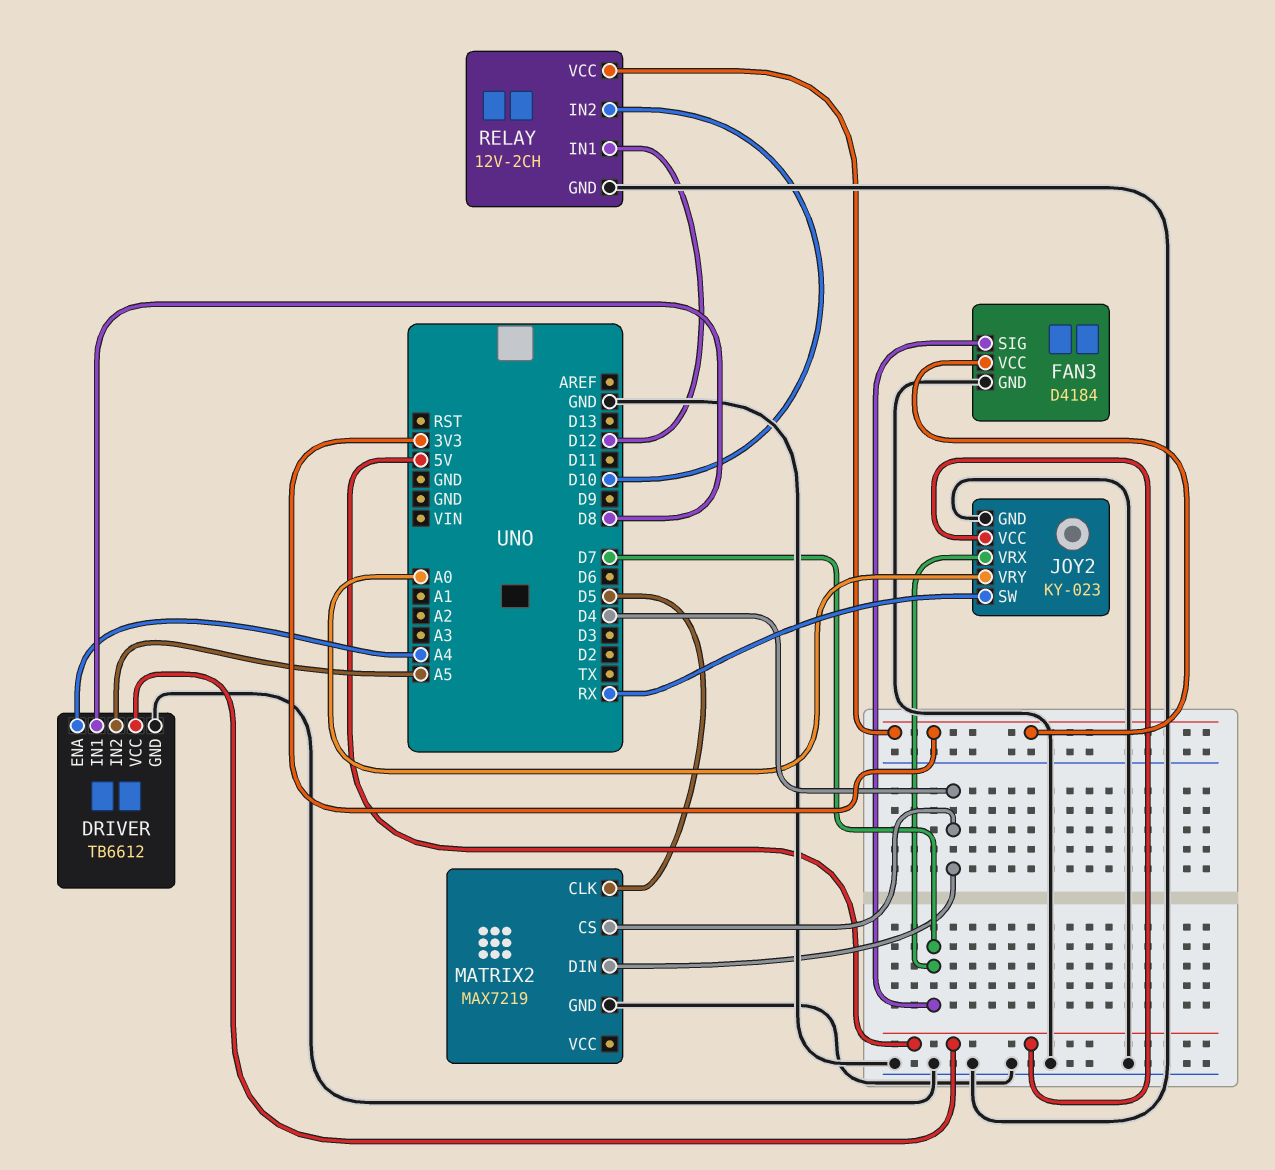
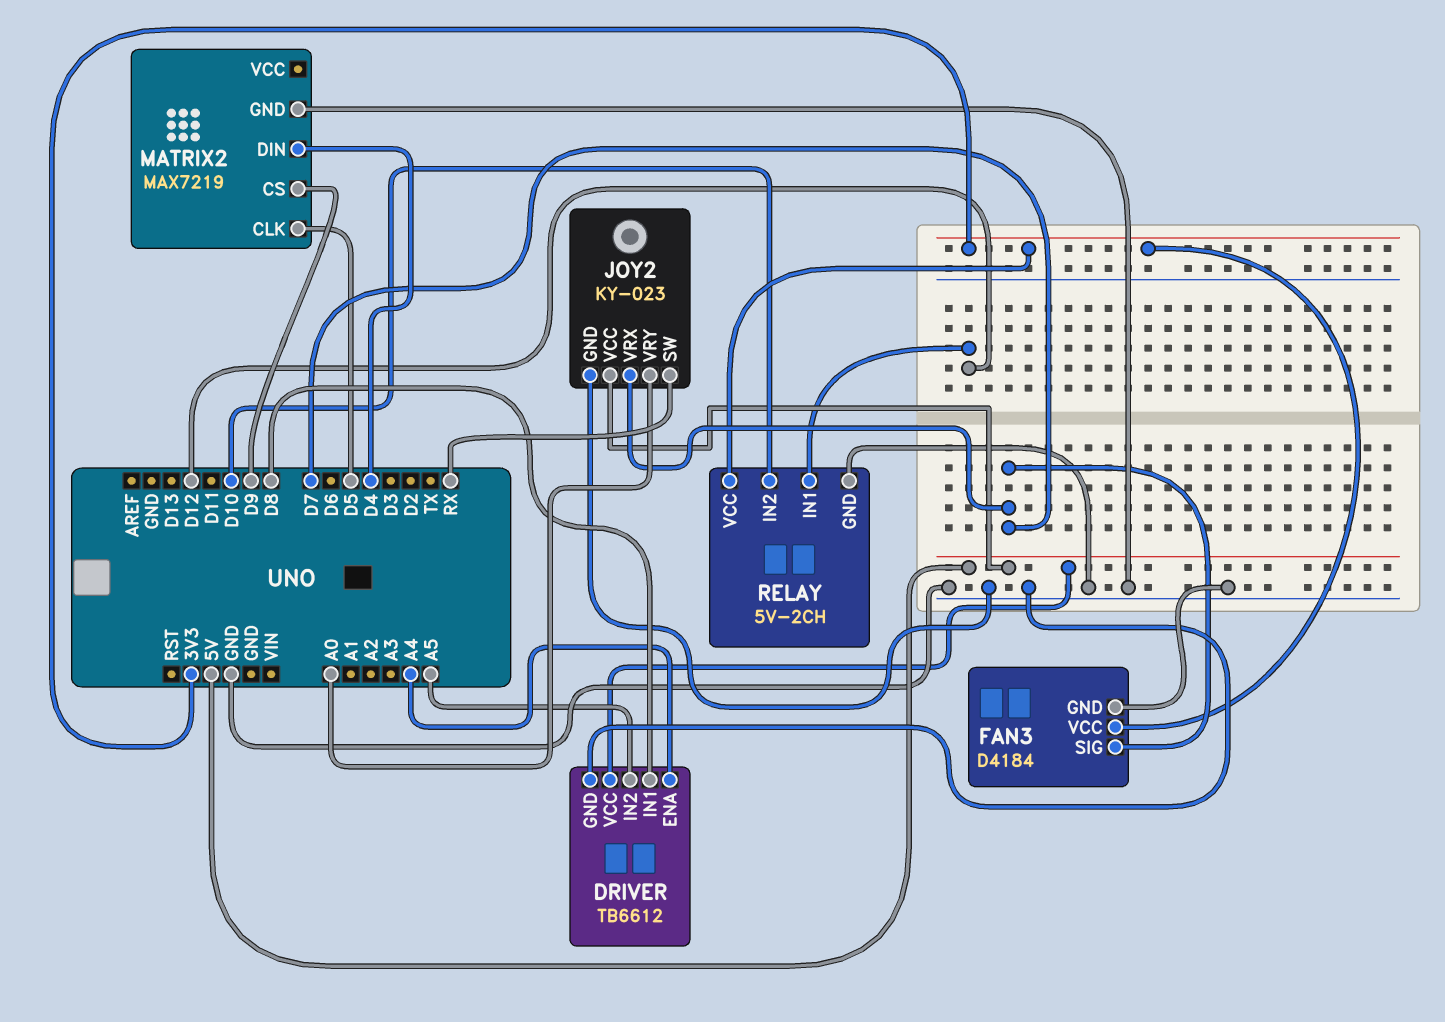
MATRIX2 pin CS: D4 -> D9
RELAY: 12V-2CH -> 5V-2CH

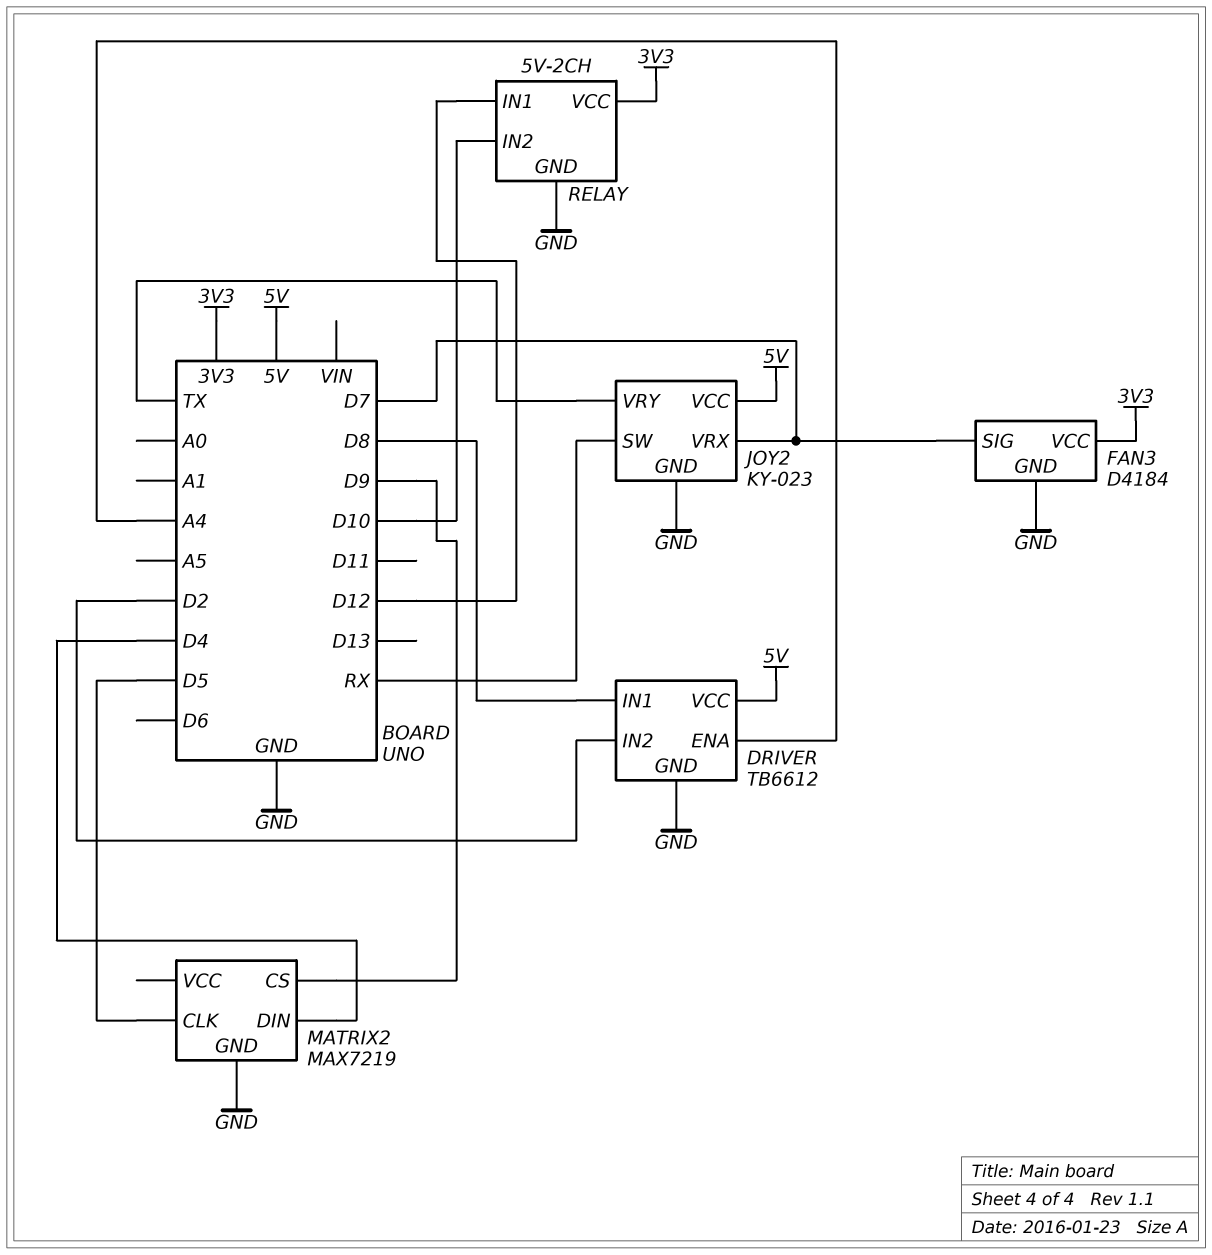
DRIVER pin IN2: A5 -> D2
JOY2 pin VRY: A0 -> TX

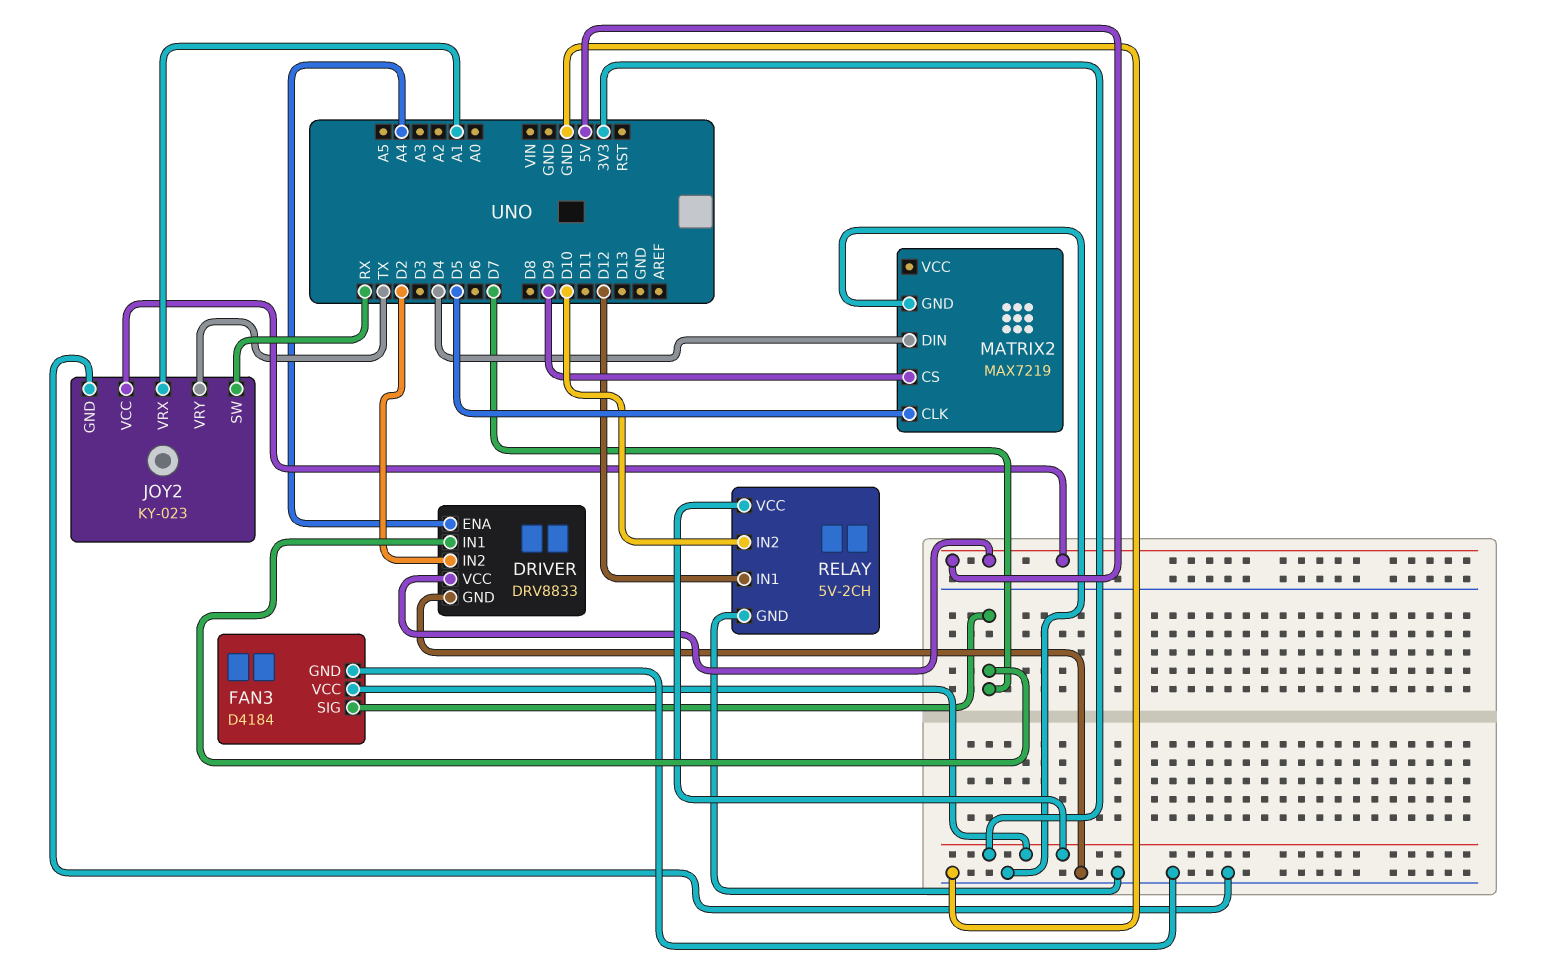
DRIVER: TB6612 -> DRV8833
DRIVER pin IN1: D8 -> D7
JOY2 pin VRX: D7 -> A1

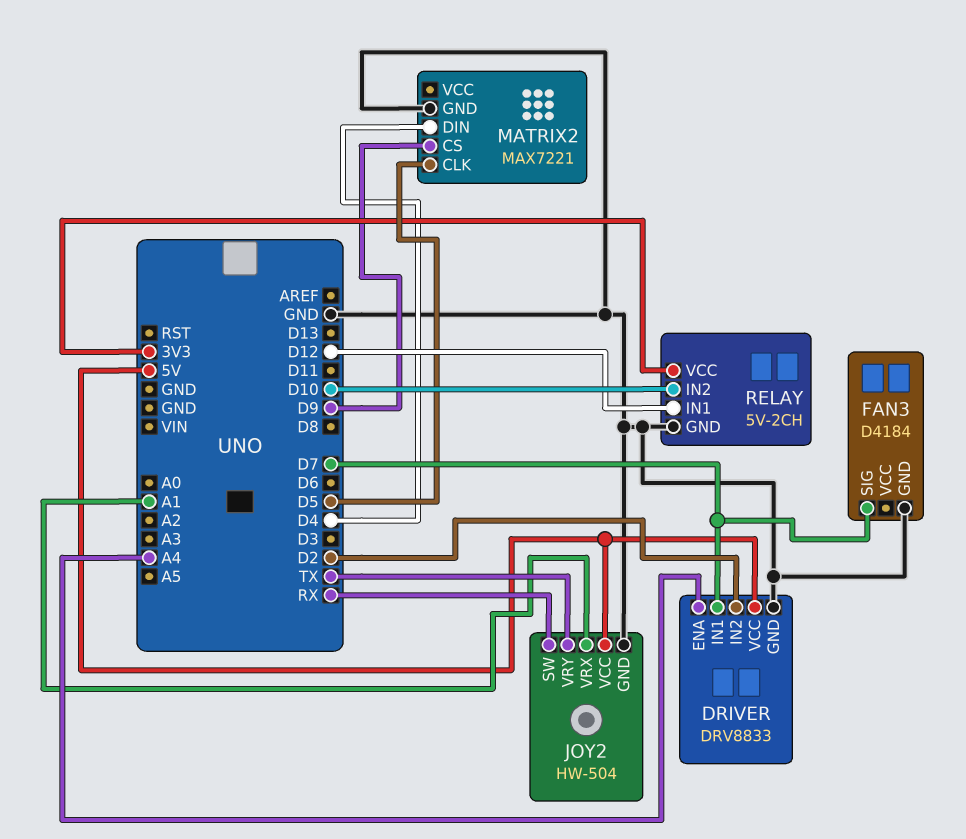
FAN3 pin VCC: 3V3 -> none
JOY2: KY-023 -> HW-504
MATRIX2: MAX7219 -> MAX7221

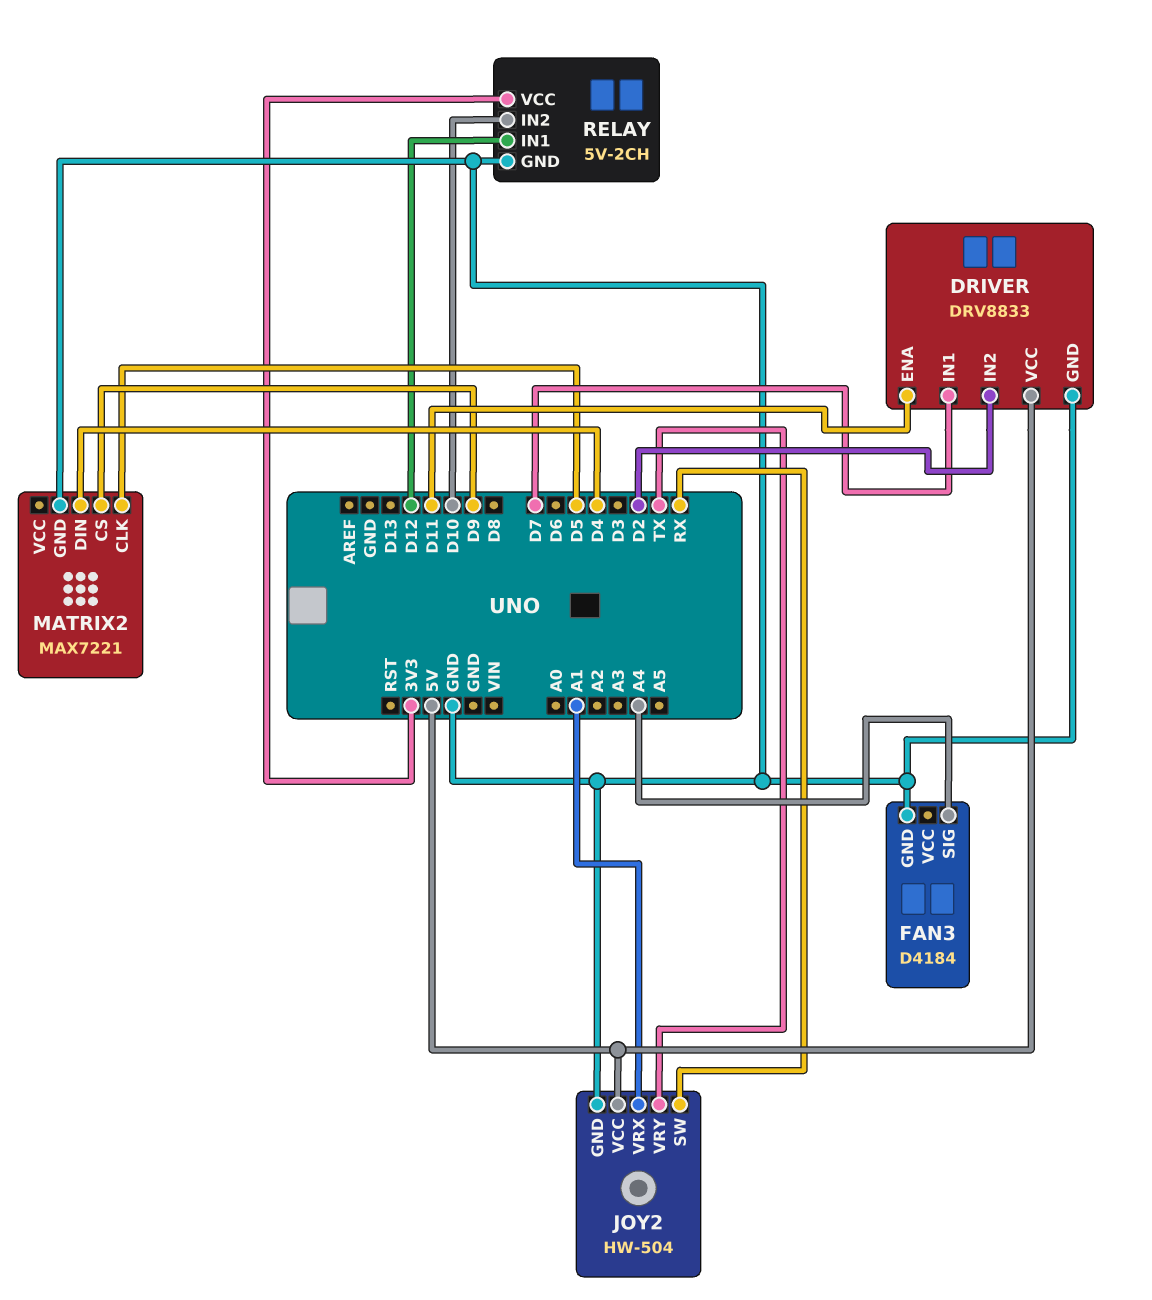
DRIVER pin ENA: A4 -> D11
FAN3 pin SIG: D7 -> A4

